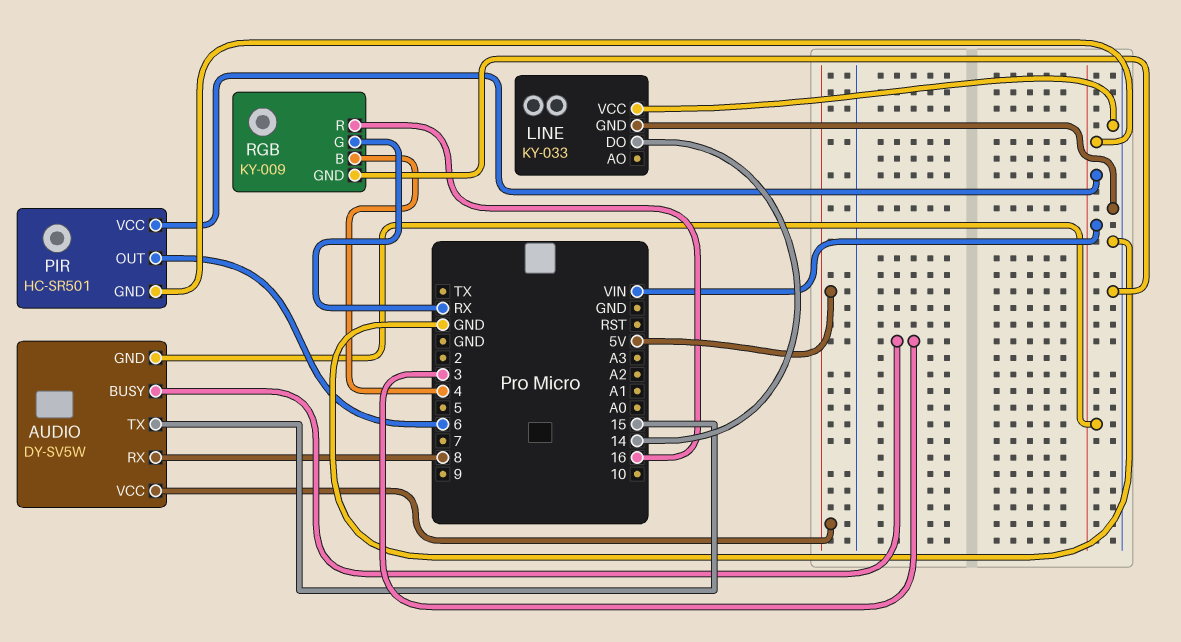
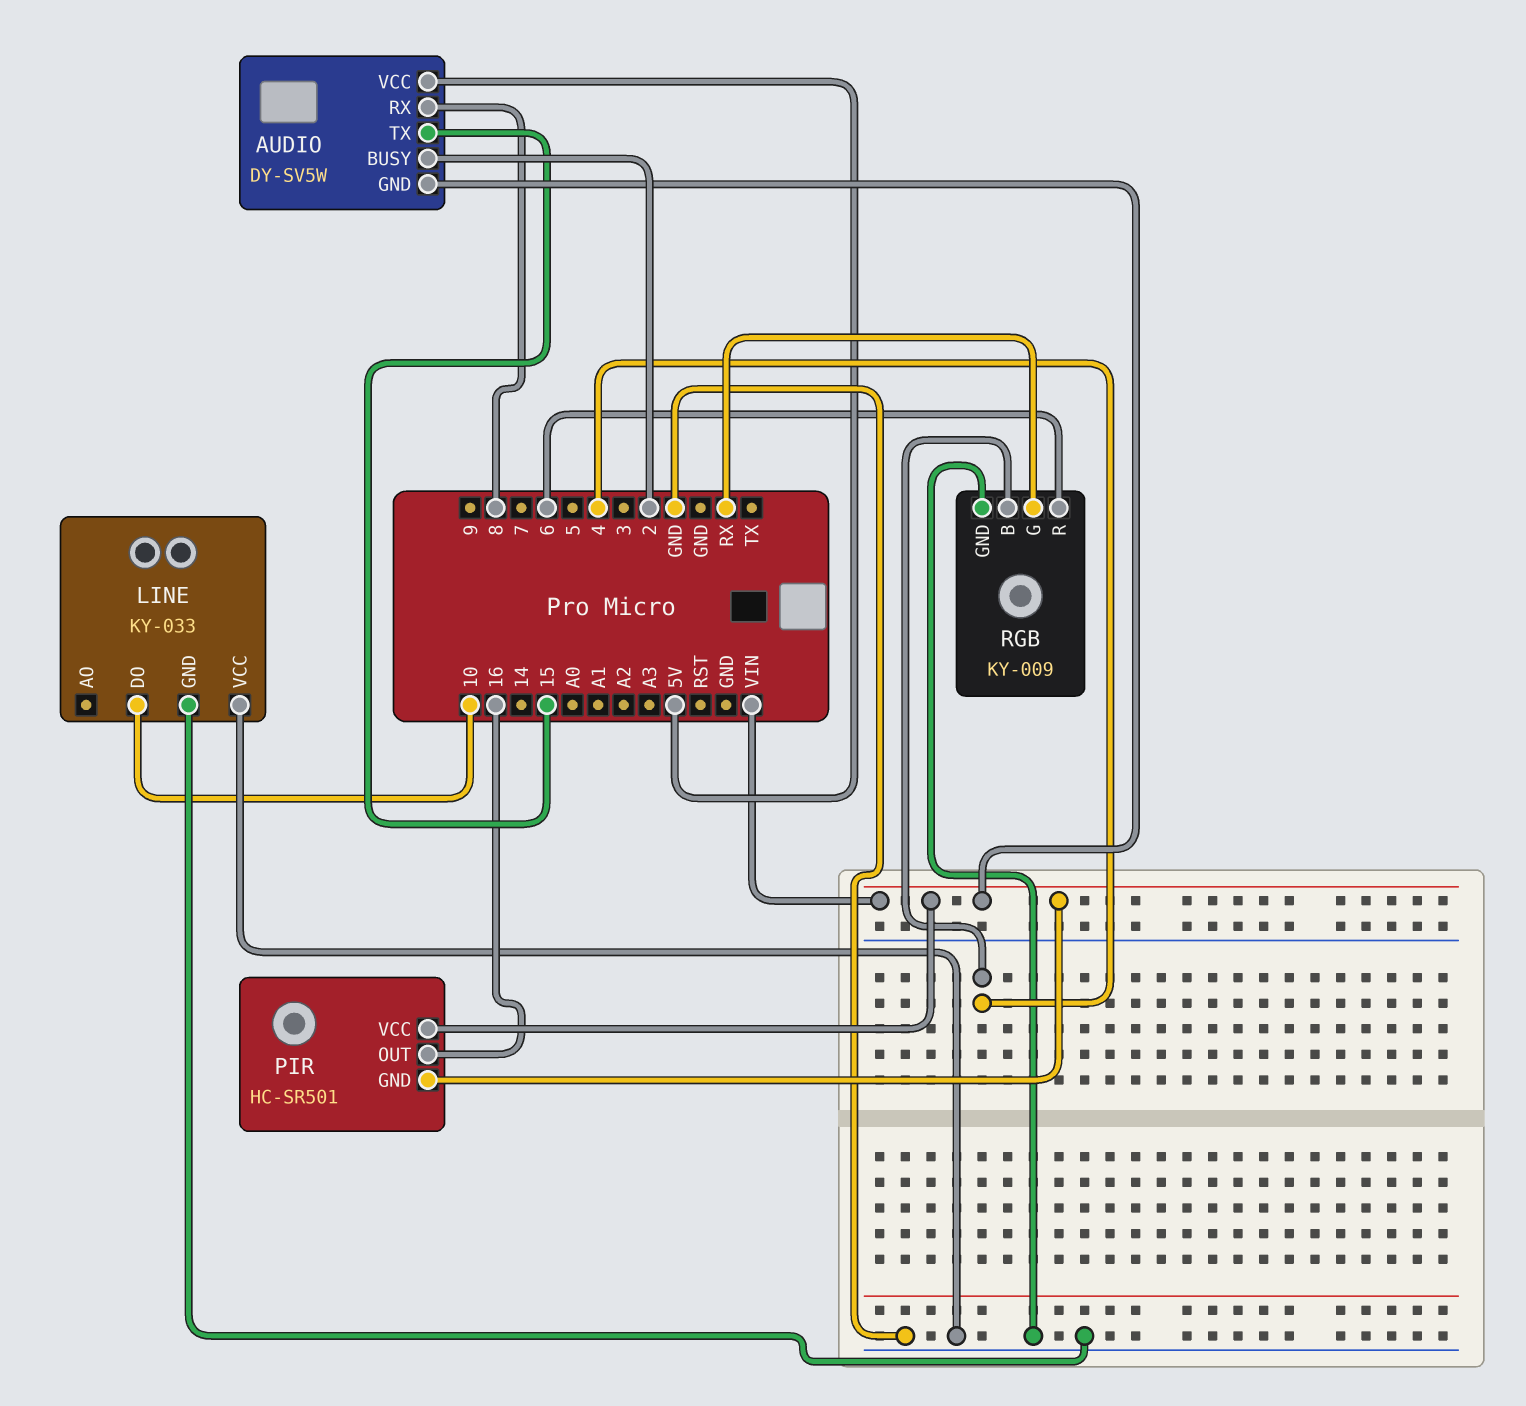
AUDIO pin BUSY: 3 -> 2
LINE pin DO: 14 -> 10
PIR pin OUT: 6 -> 16
RGB pin R: 16 -> 6

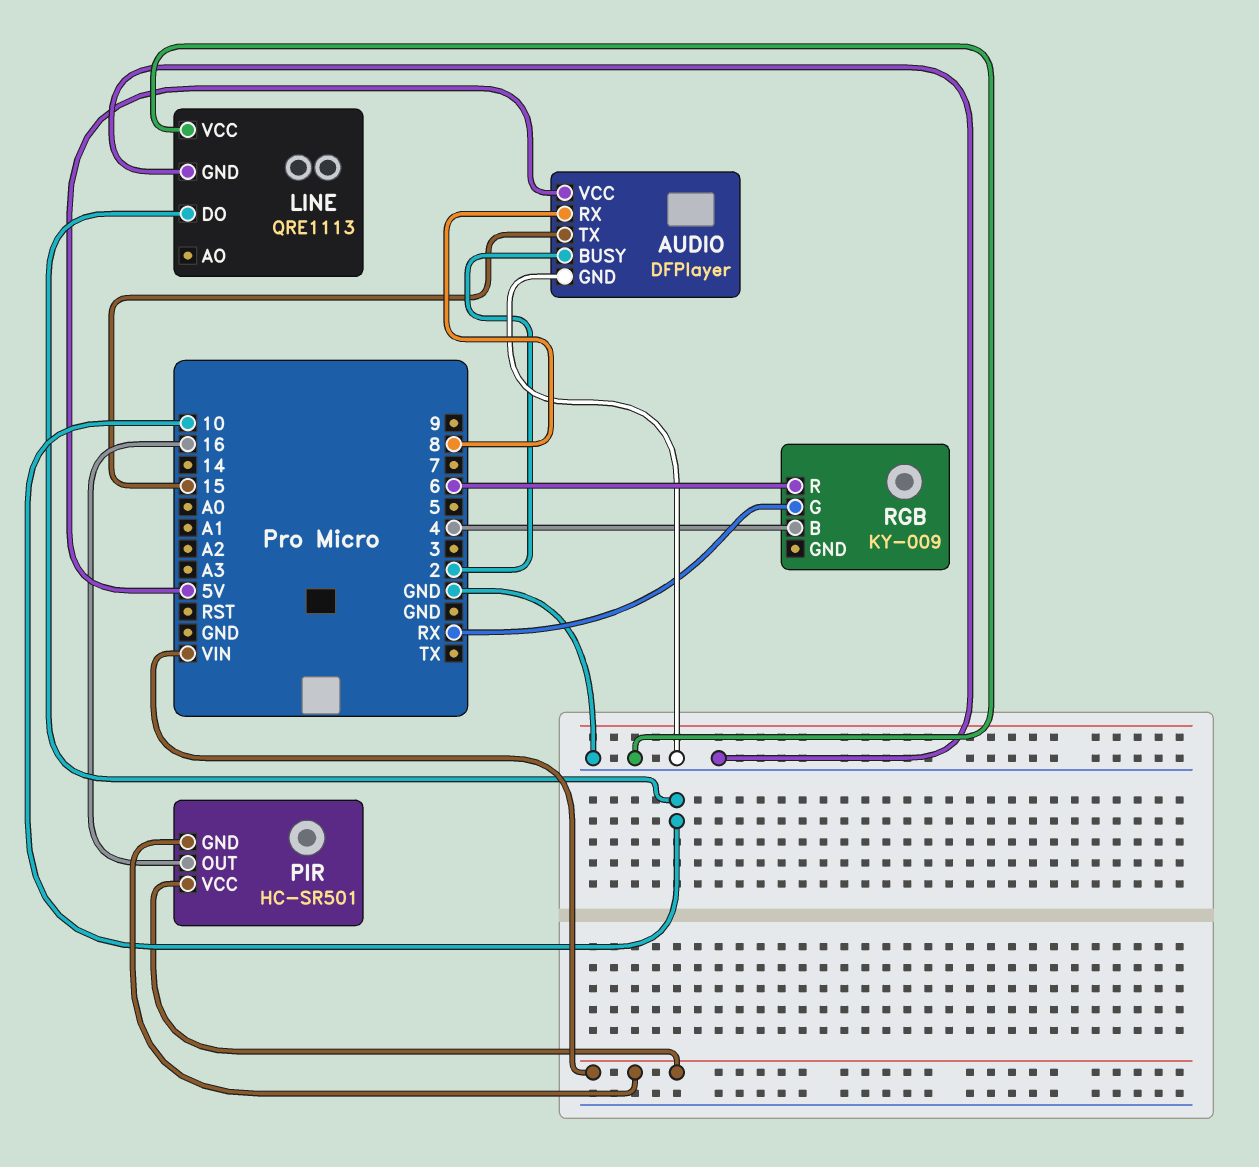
AUDIO: DY-SV5W -> DFPlayer
AUDIO pin GND: VIN -> GND
LINE: KY-033 -> QRE1113
RGB pin GND: GND -> none

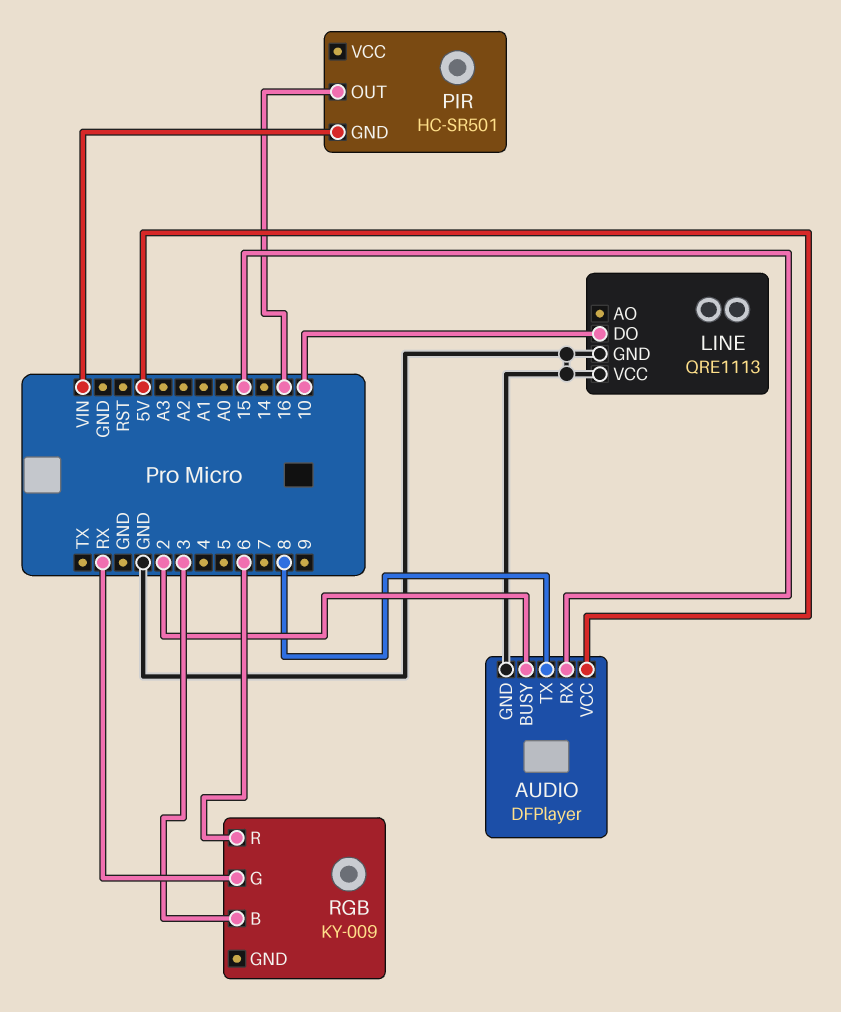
AUDIO pin RX: 8 -> 15
AUDIO pin TX: 15 -> 8
PIR pin VCC: VIN -> none
RGB pin B: 4 -> 3

